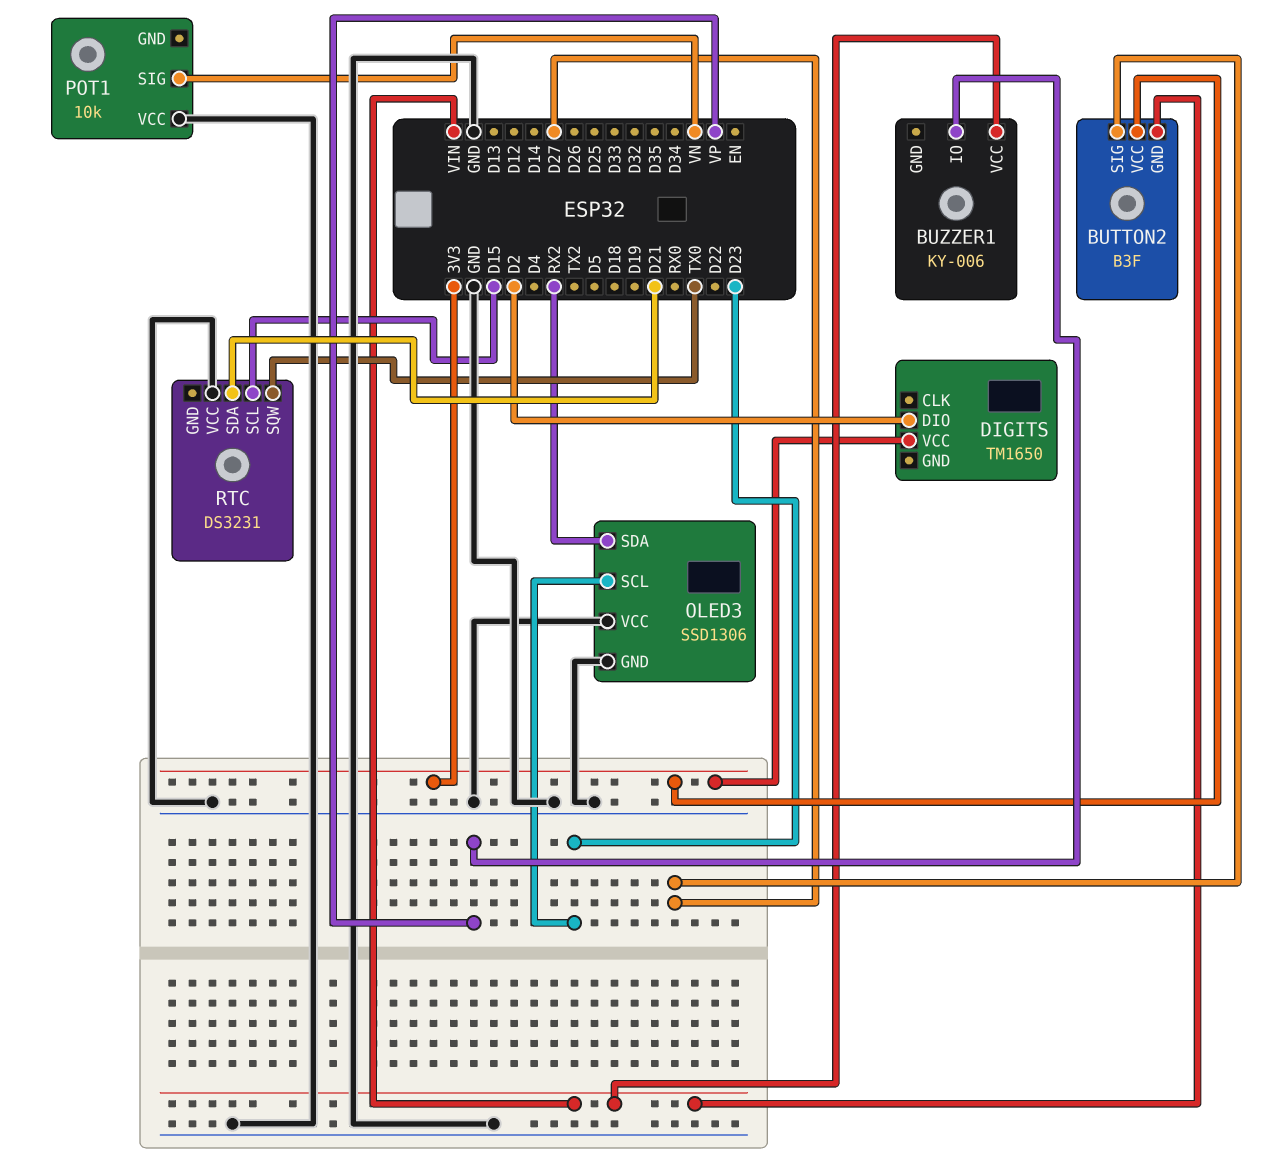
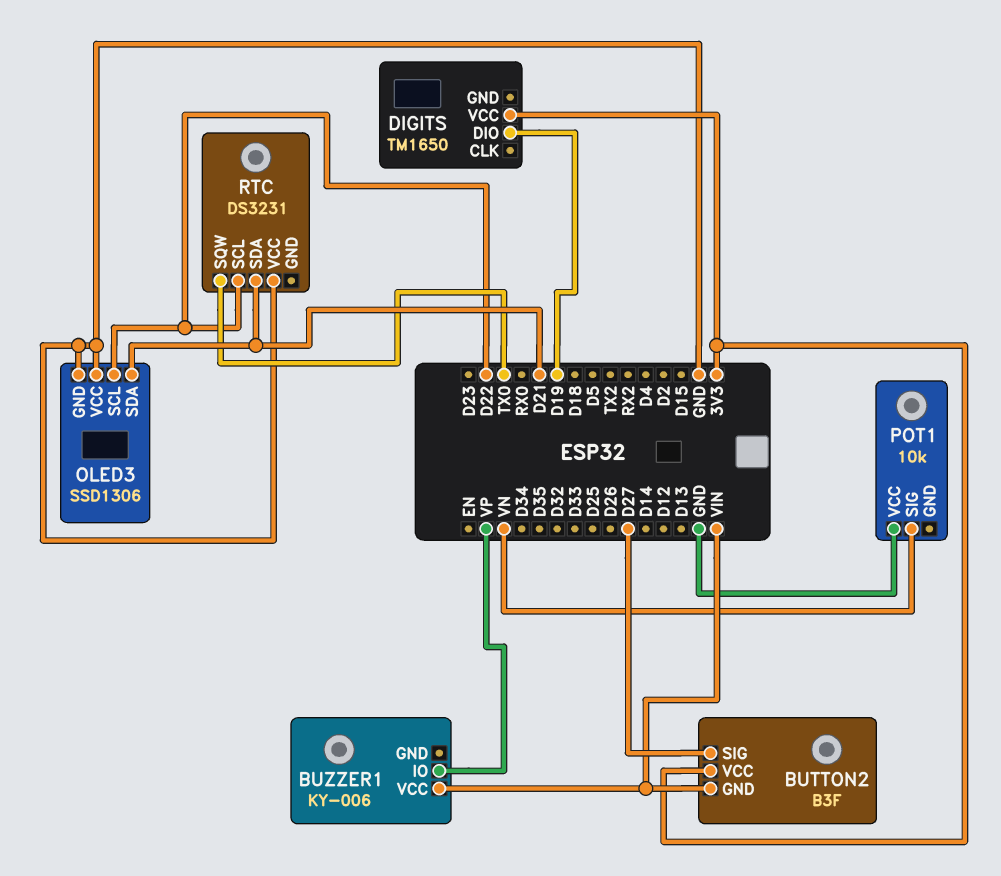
DIGITS pin DIO: D2 -> D19
OLED3 pin SCL: D23 -> D22
OLED3 pin SDA: RX2 -> D21
RTC pin SCL: D15 -> D22

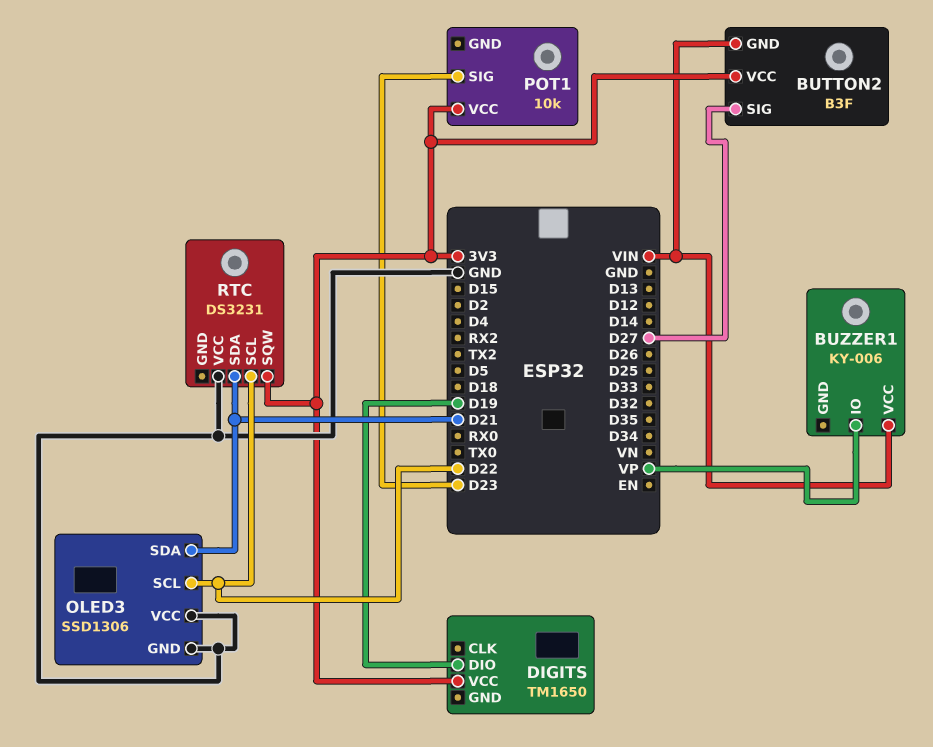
POT1 pin SIG: VN -> D23
POT1 pin VCC: GND -> 3V3
RTC pin SQW: TX0 -> 3V3

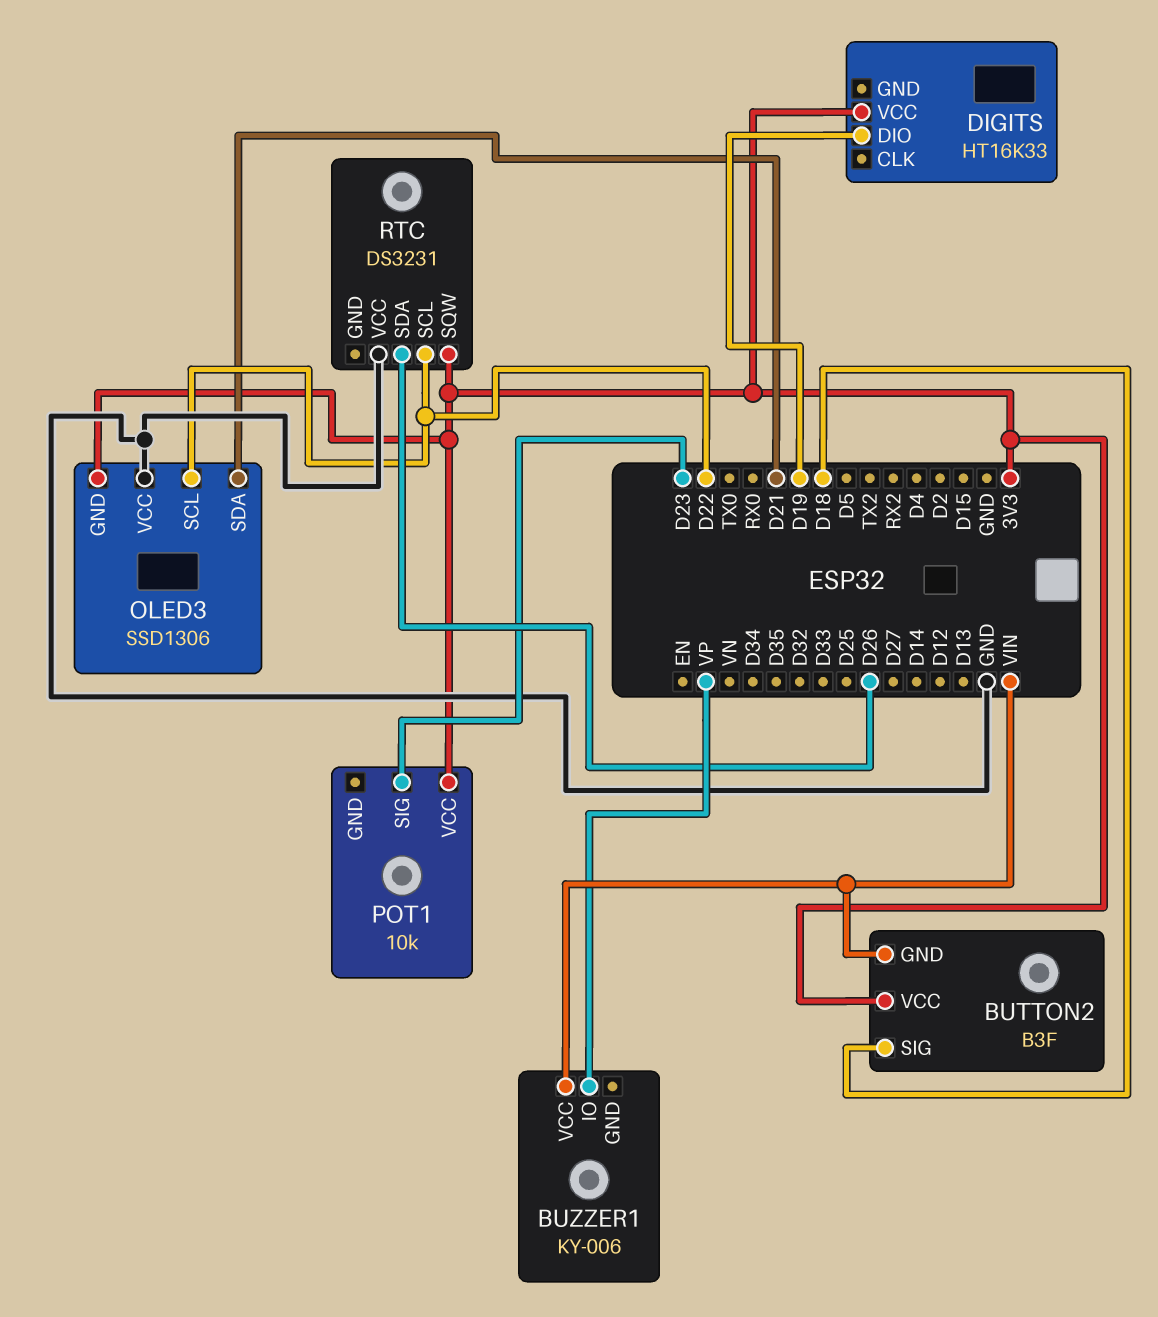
BUTTON2 pin SIG: D27 -> D18
DIGITS: TM1650 -> HT16K33
OLED3 pin GND: GND -> 3V3
RTC pin SDA: D21 -> D26

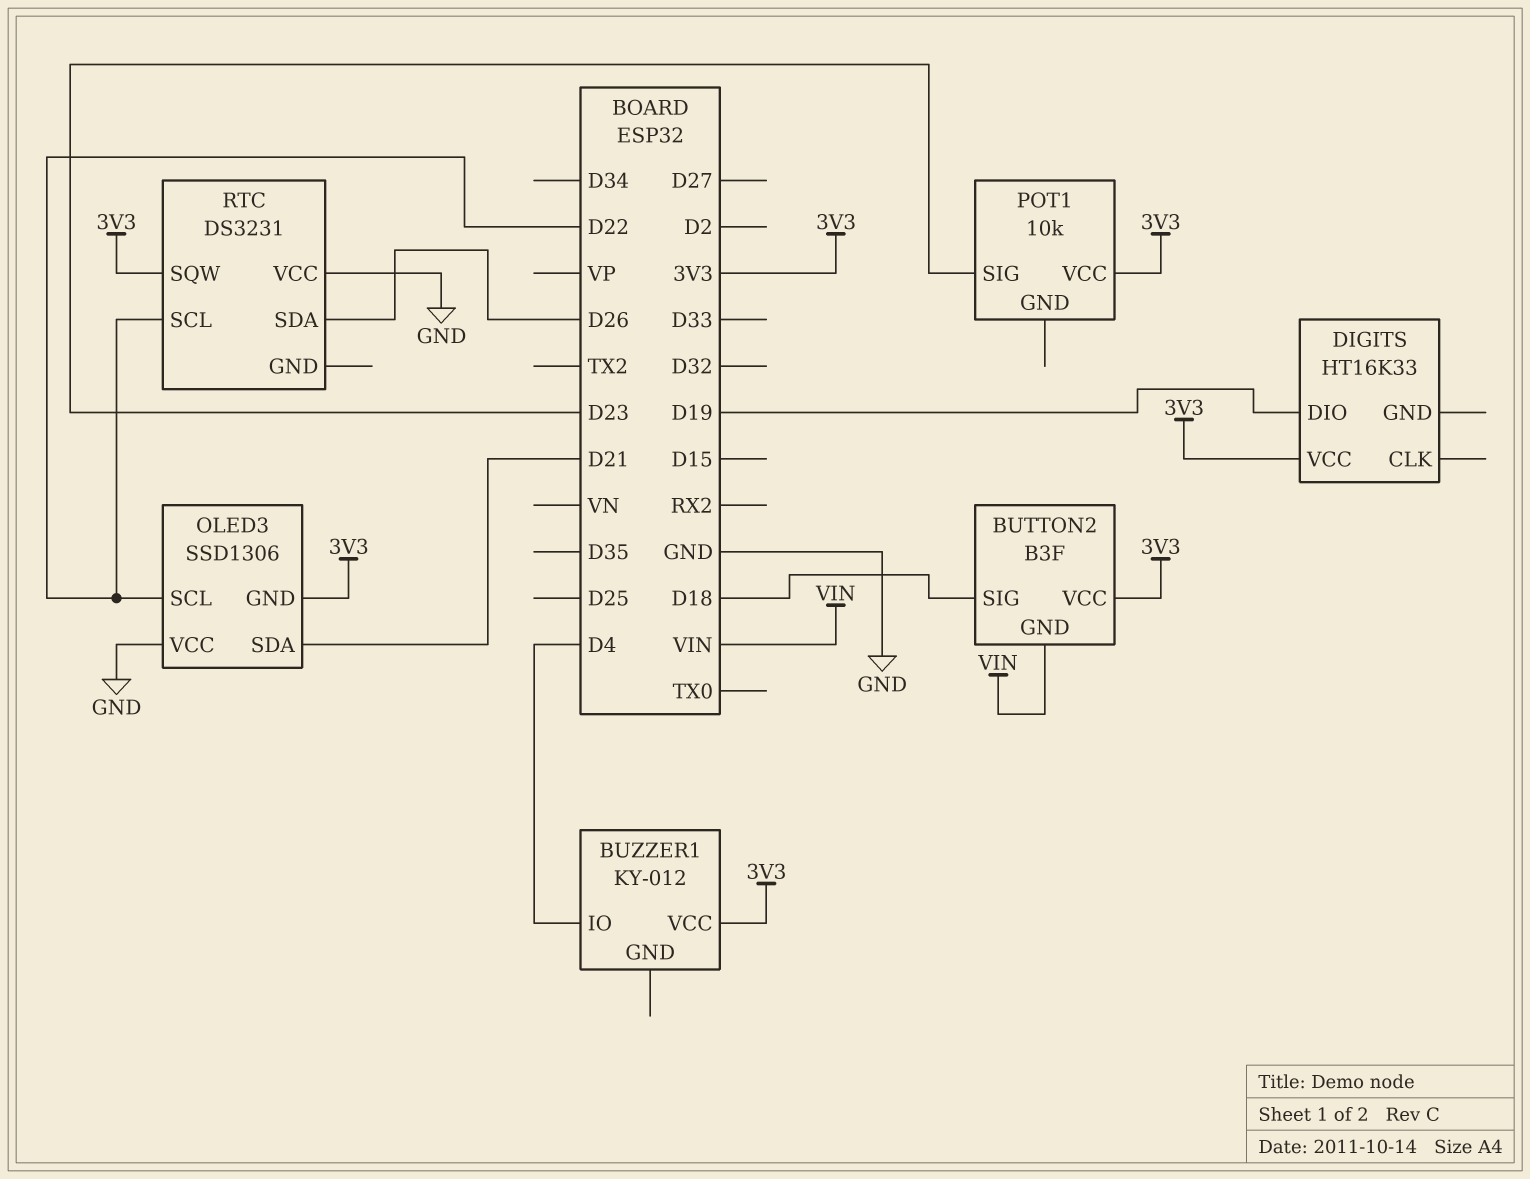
BUZZER1: KY-006 -> KY-012
BUZZER1 pin IO: VP -> D4
BUZZER1 pin VCC: VIN -> 3V3

